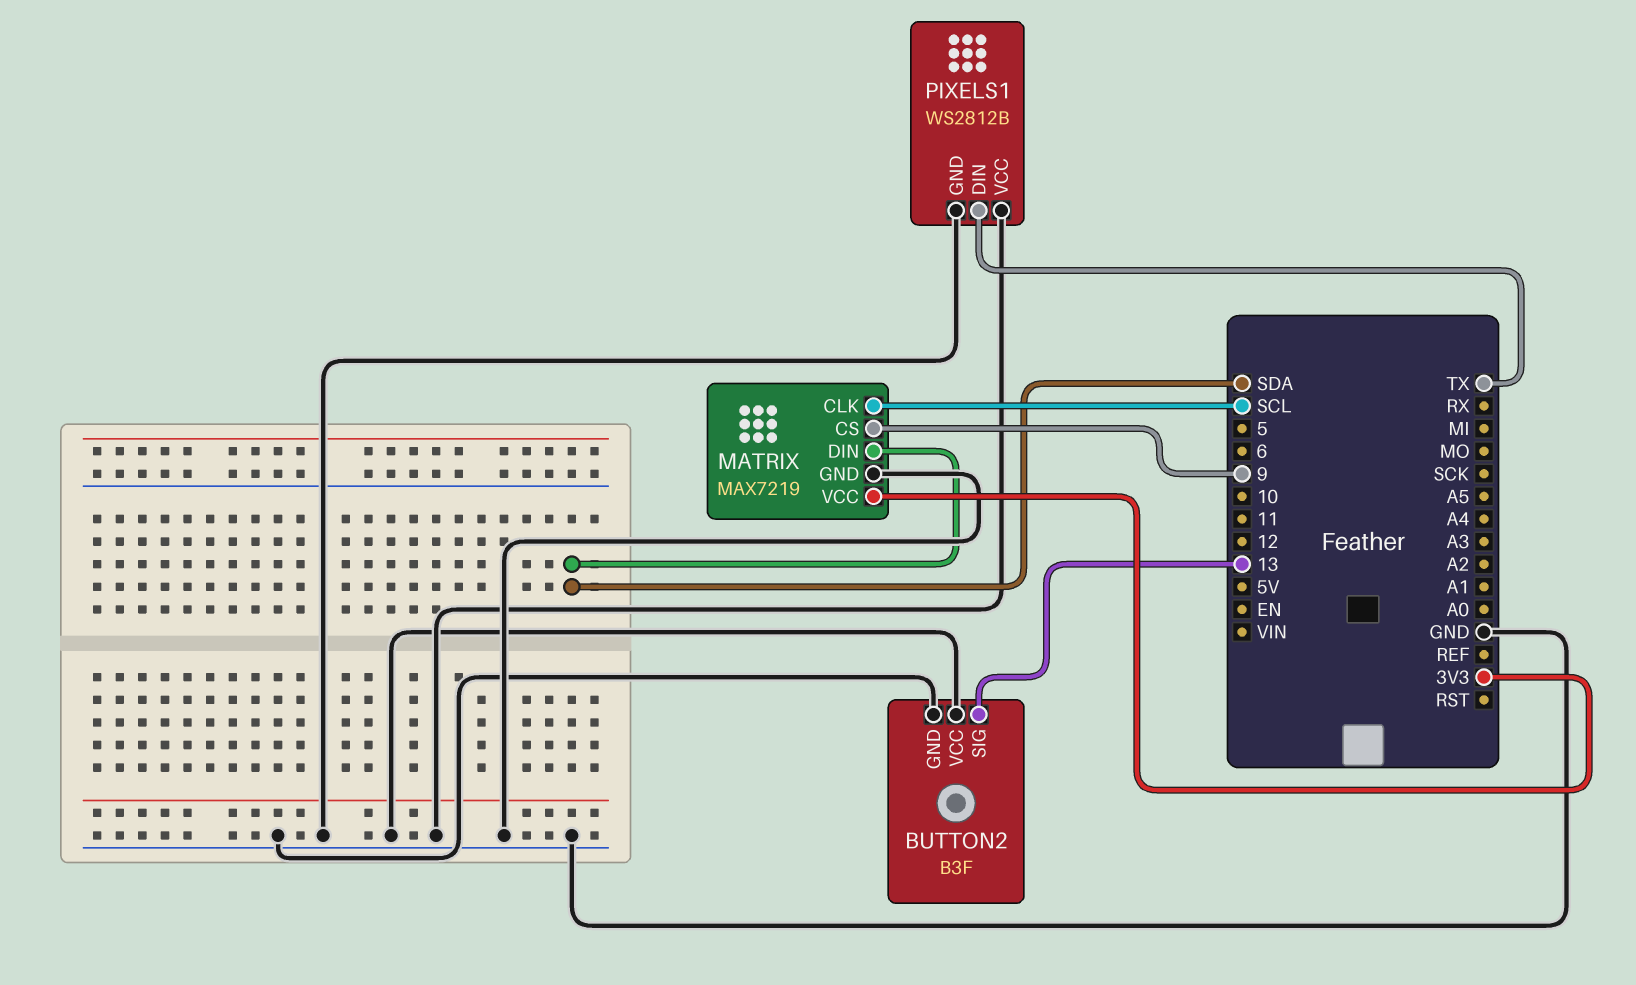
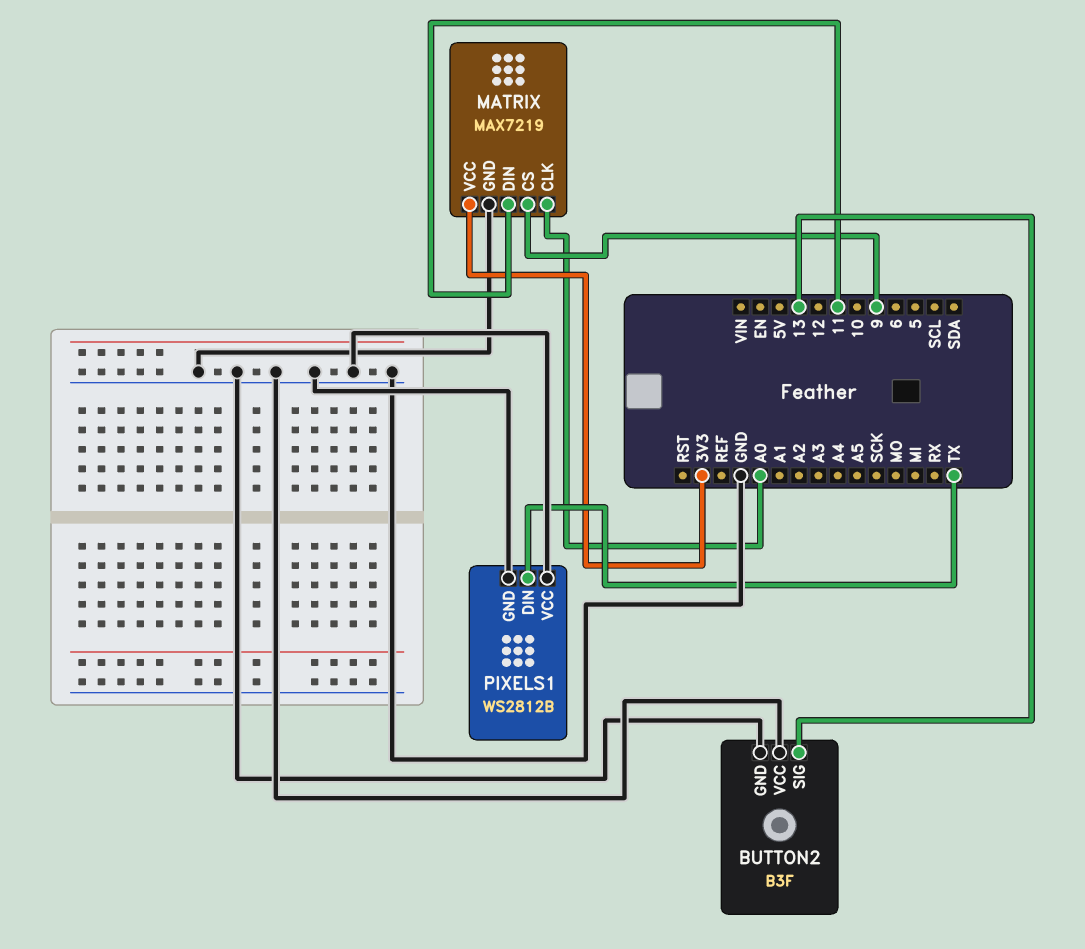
MATRIX pin CLK: SCL -> A0
MATRIX pin DIN: SDA -> 11

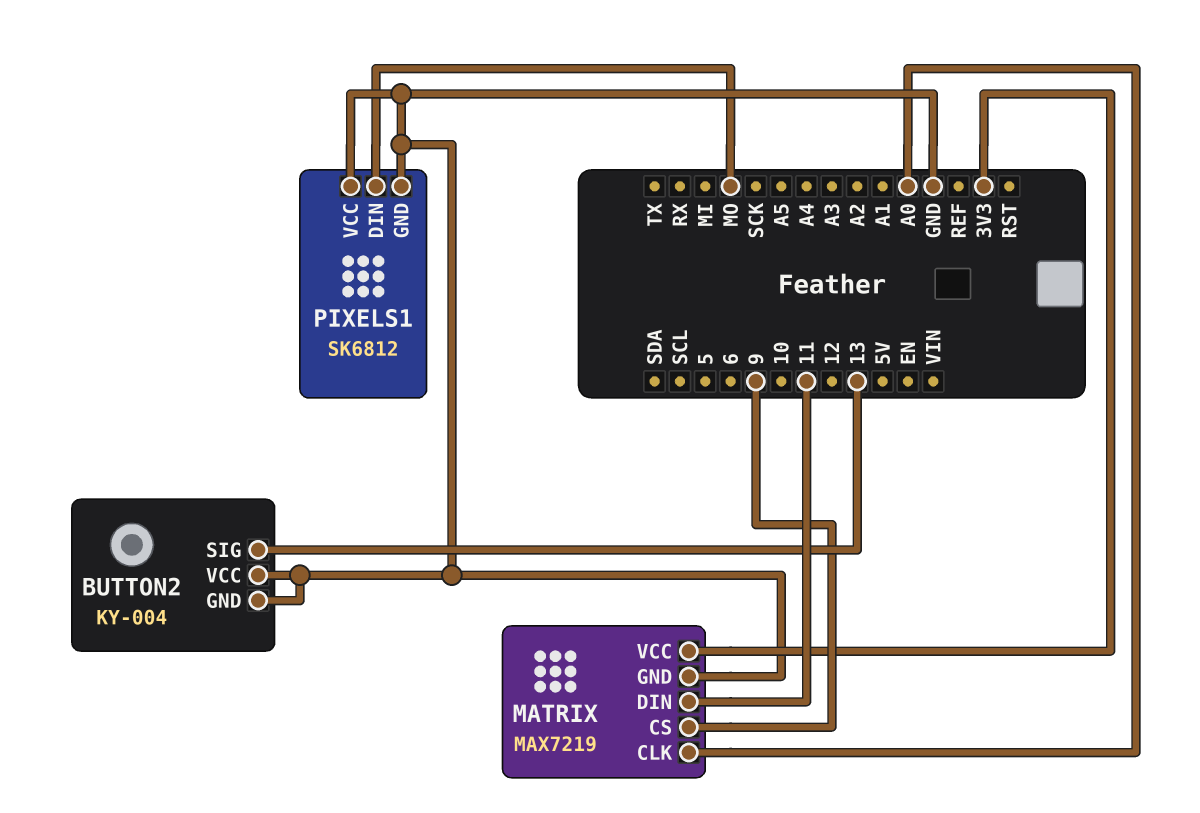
BUTTON2: B3F -> KY-004
PIXELS1: WS2812B -> SK6812
PIXELS1 pin DIN: TX -> MO

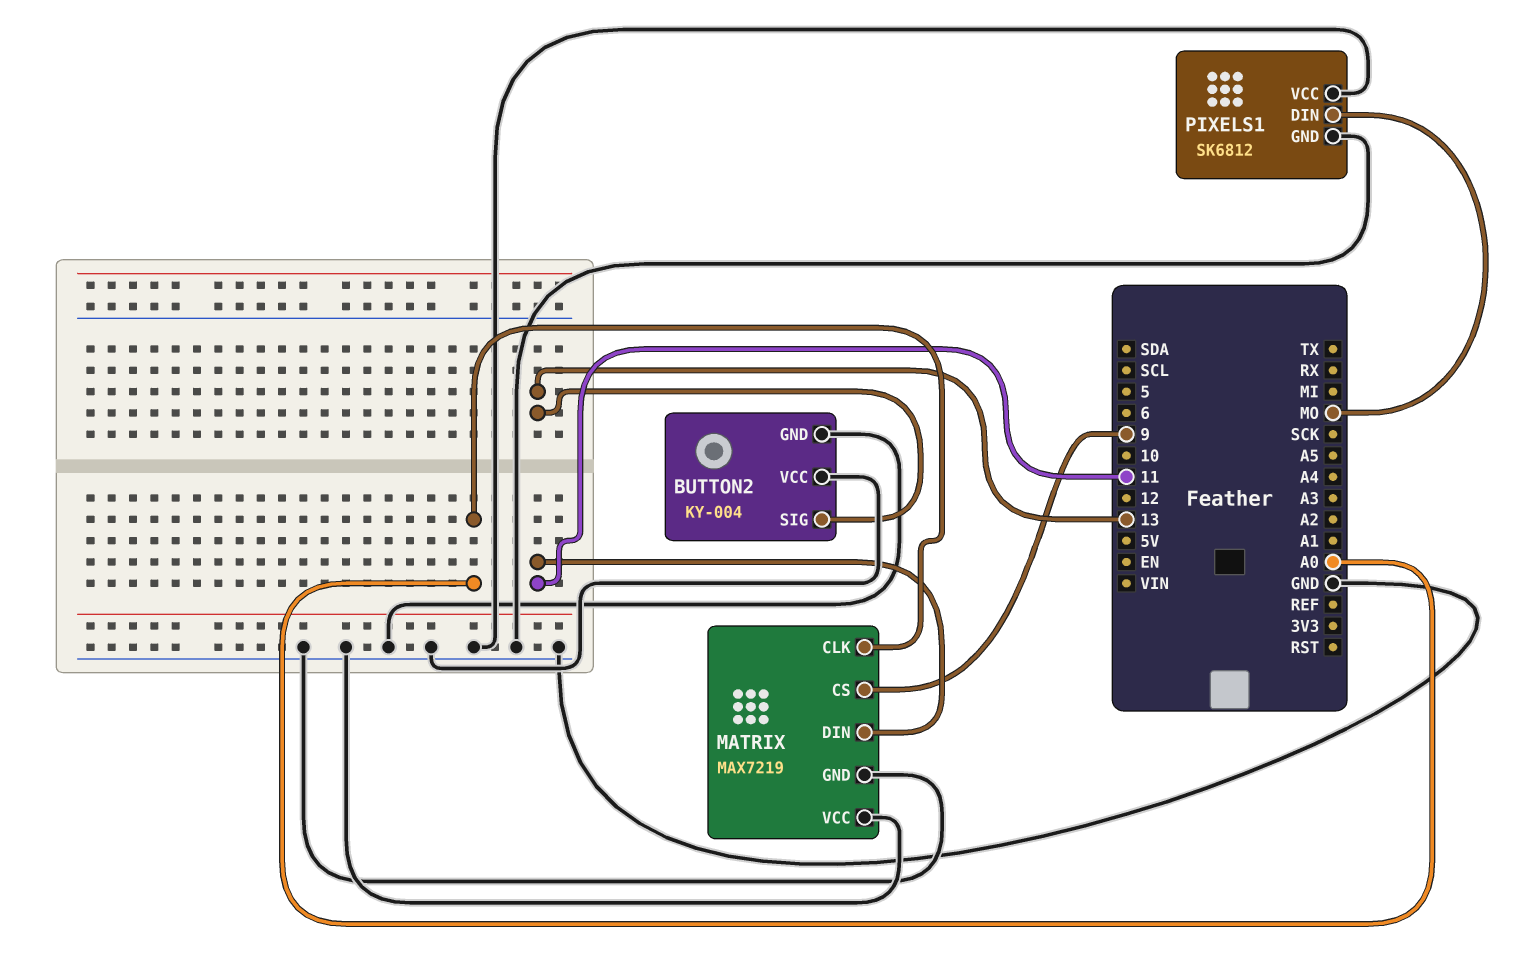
MATRIX pin VCC: 3V3 -> GND

